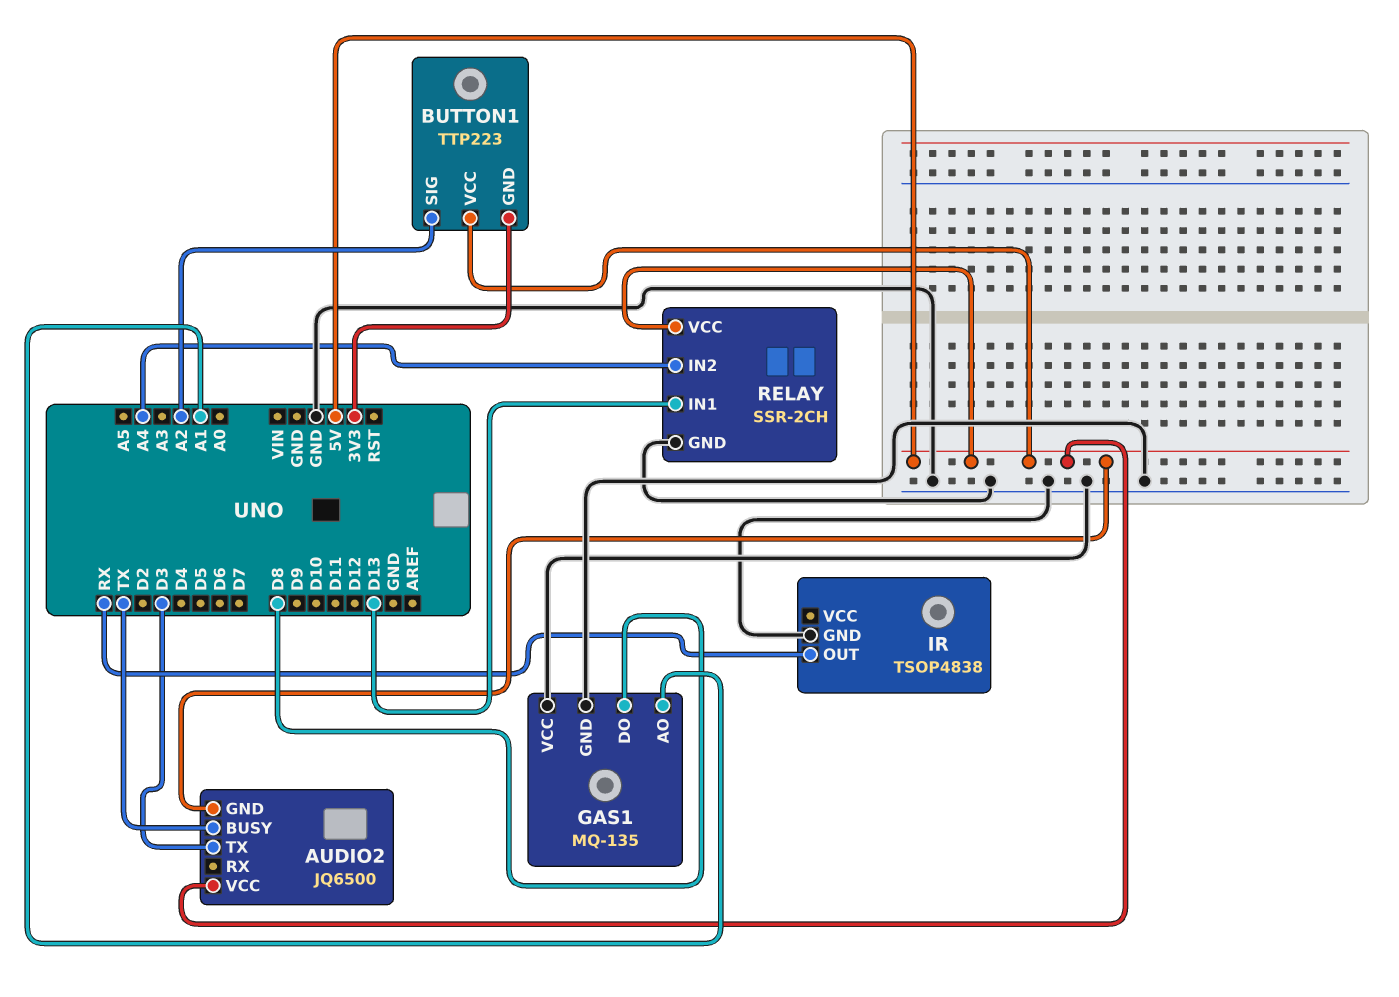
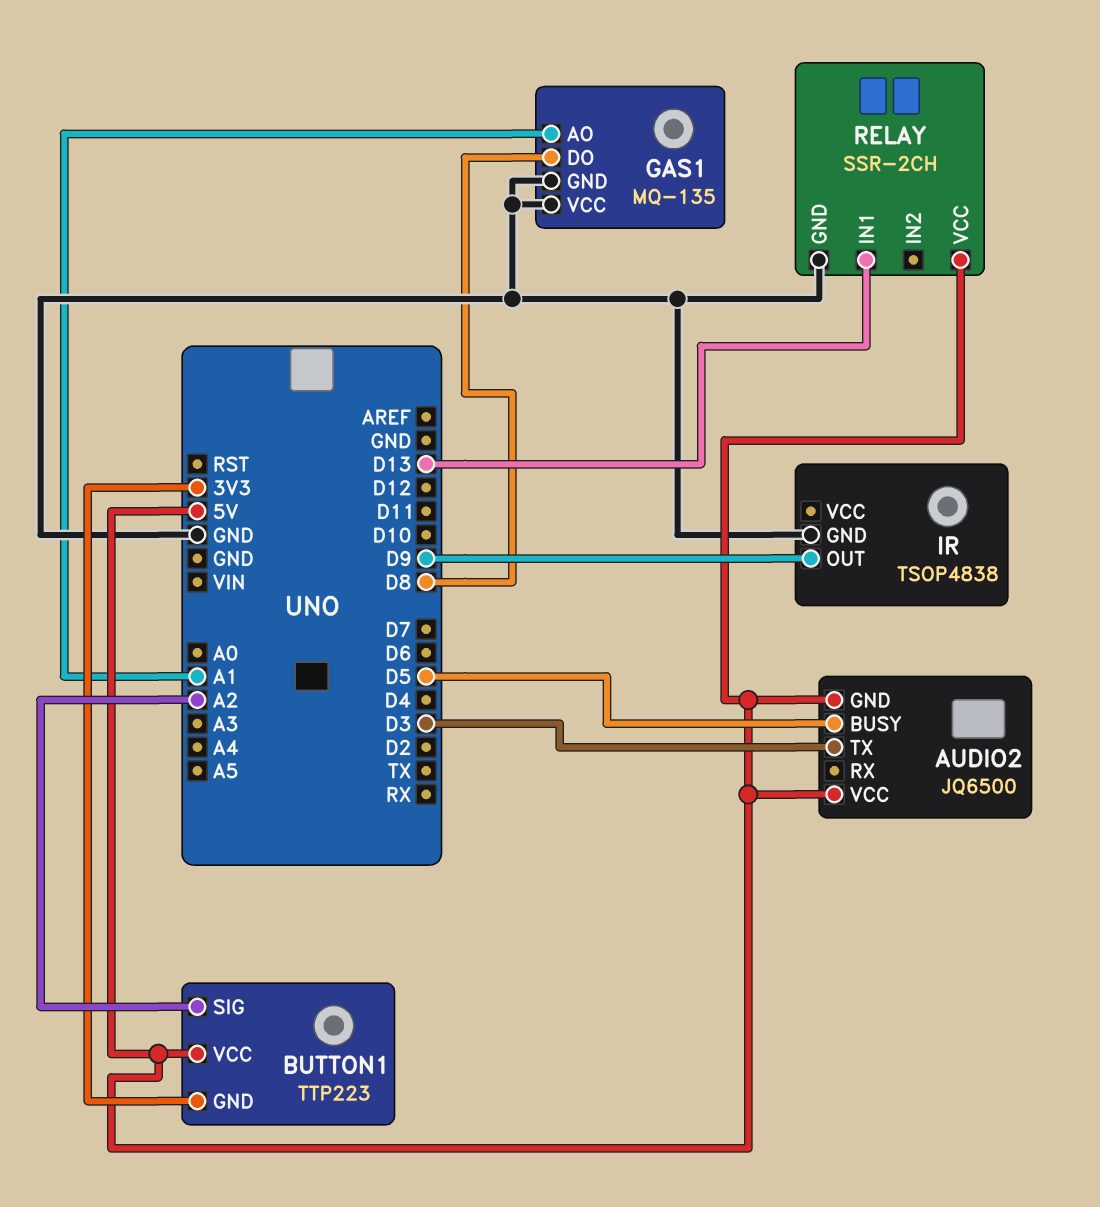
AUDIO2 pin BUSY: TX -> D5
IR pin OUT: RX -> D9
RELAY pin IN2: A4 -> none

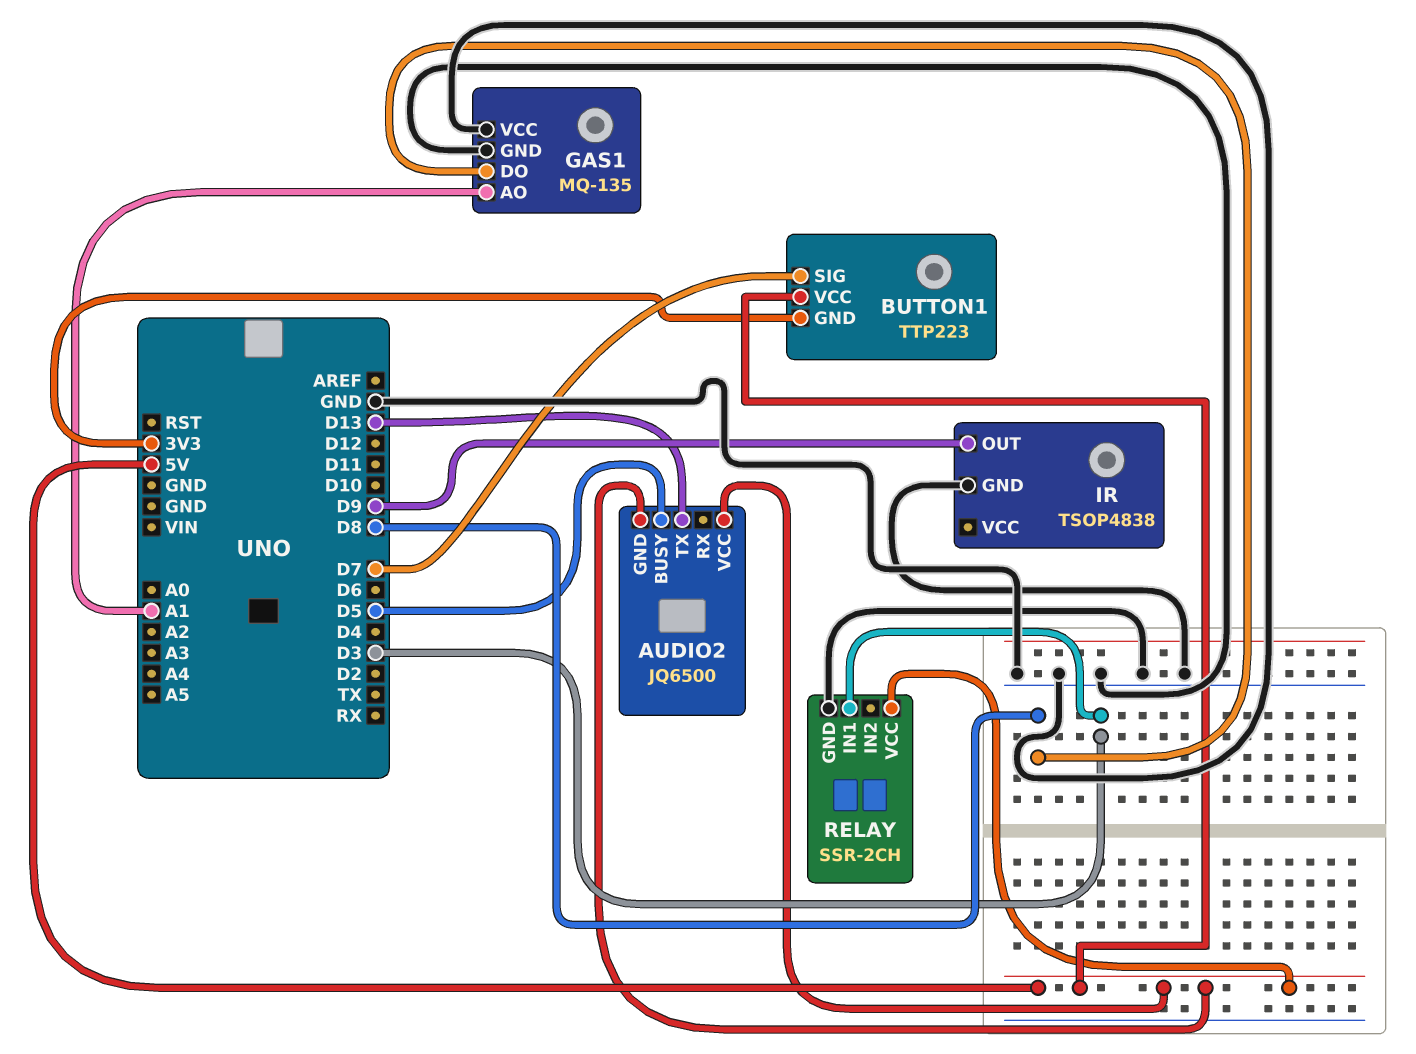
AUDIO2 pin TX: D3 -> D13
BUTTON1 pin SIG: A2 -> D7
RELAY pin IN1: D13 -> D3

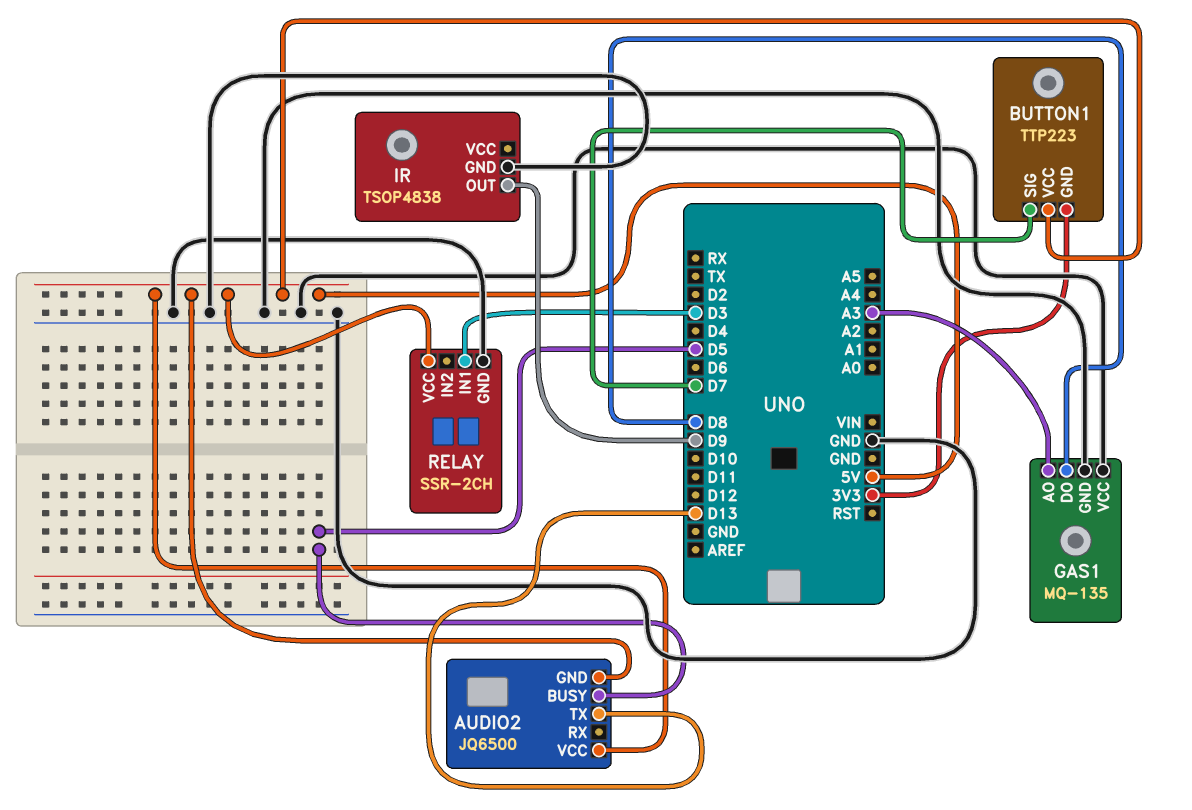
GAS1 pin AO: A1 -> A3

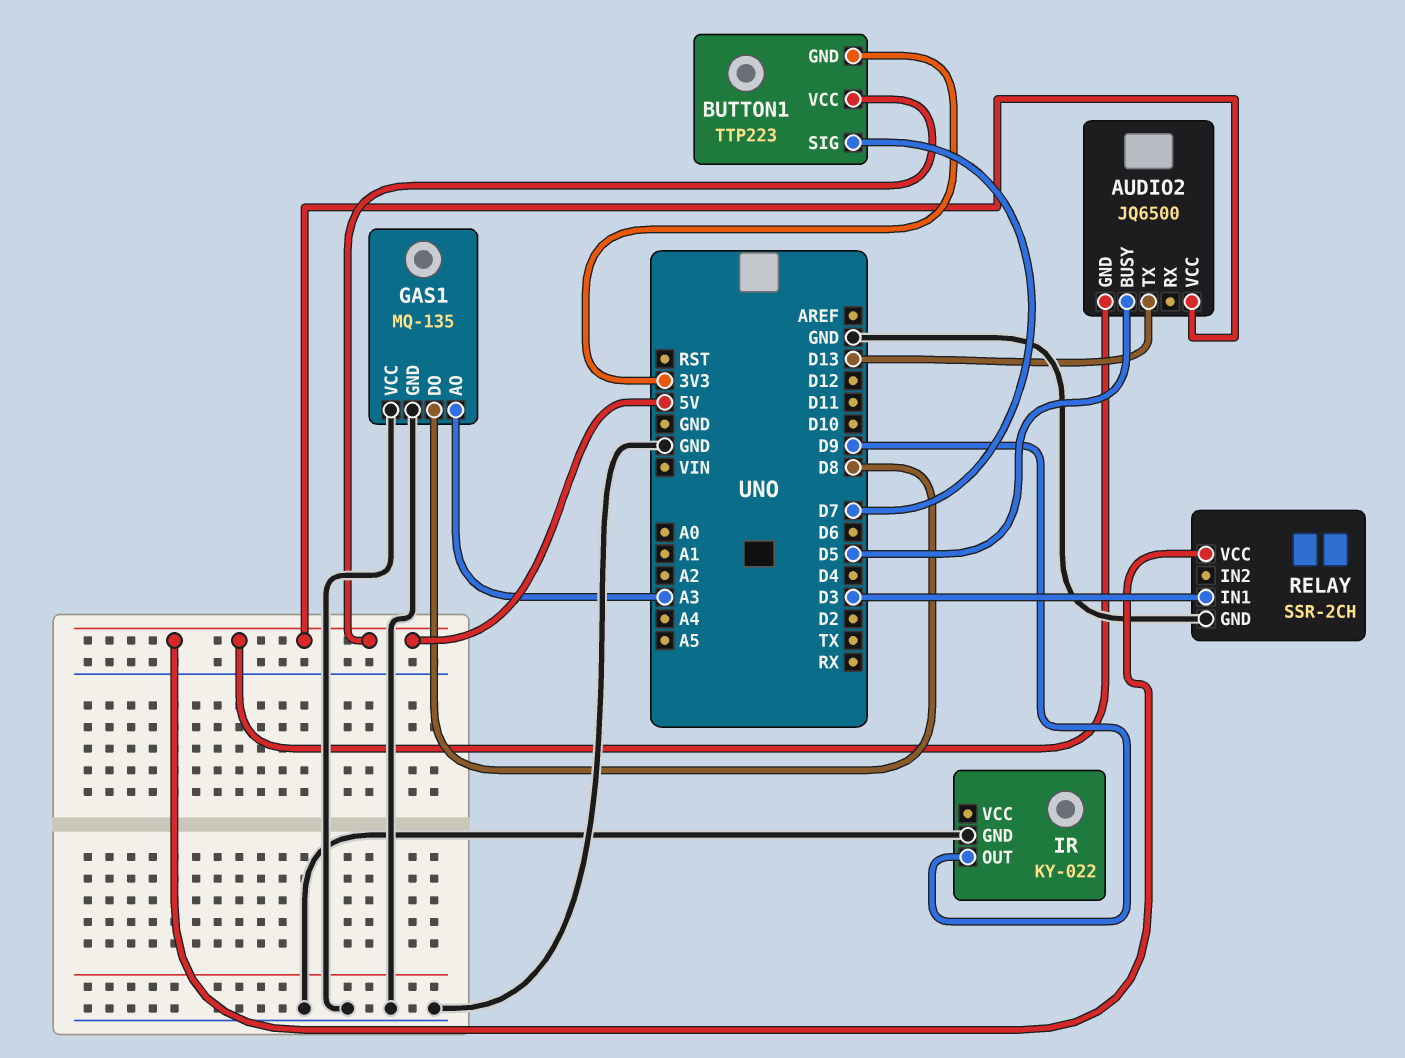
IR: TSOP4838 -> KY-022

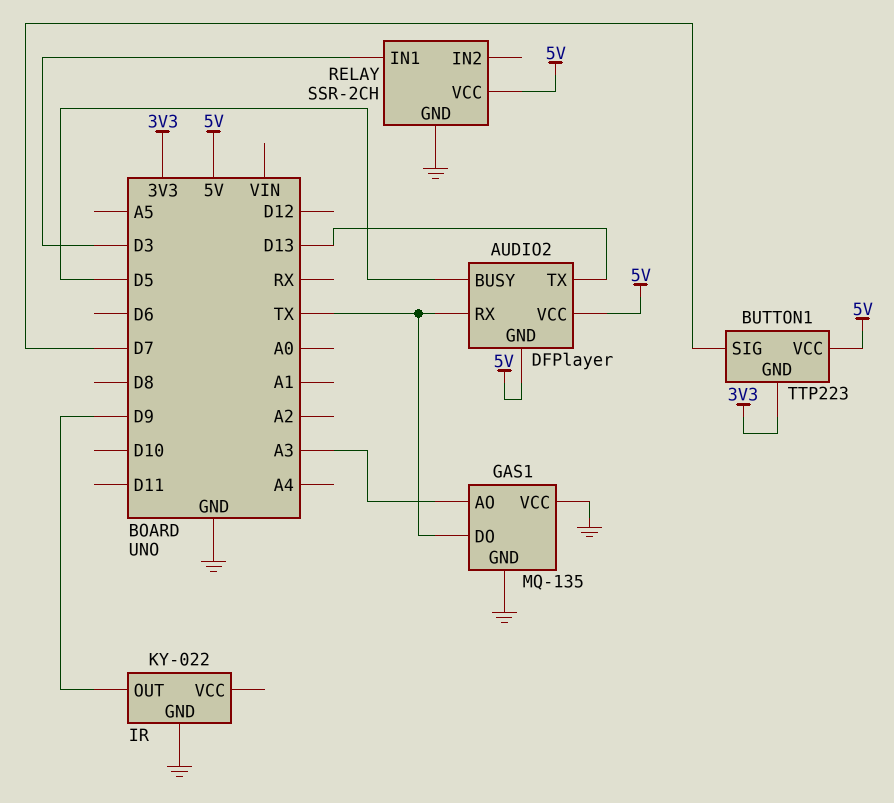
AUDIO2: JQ6500 -> DFPlayer
AUDIO2 pin RX: none -> TX
GAS1 pin DO: D8 -> TX

